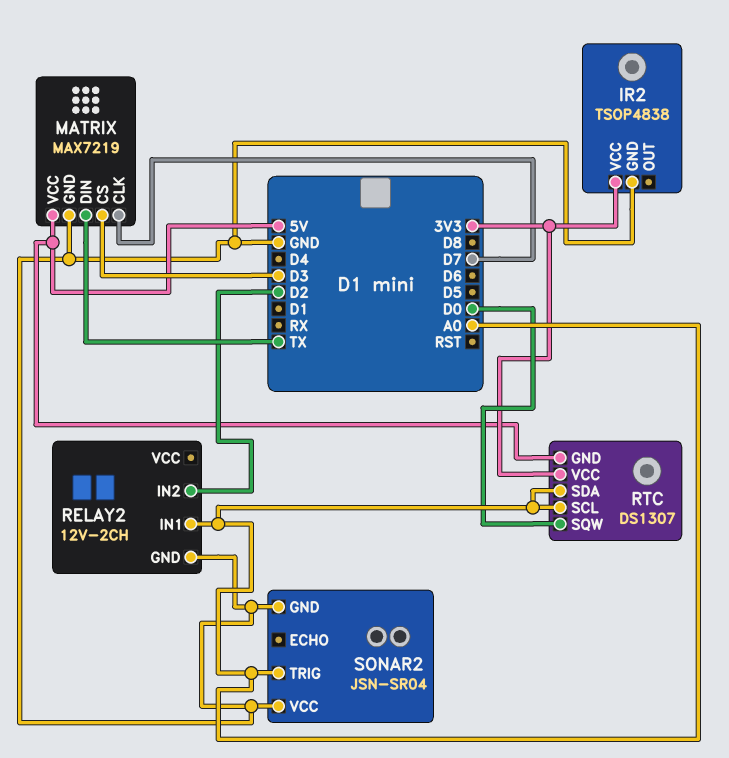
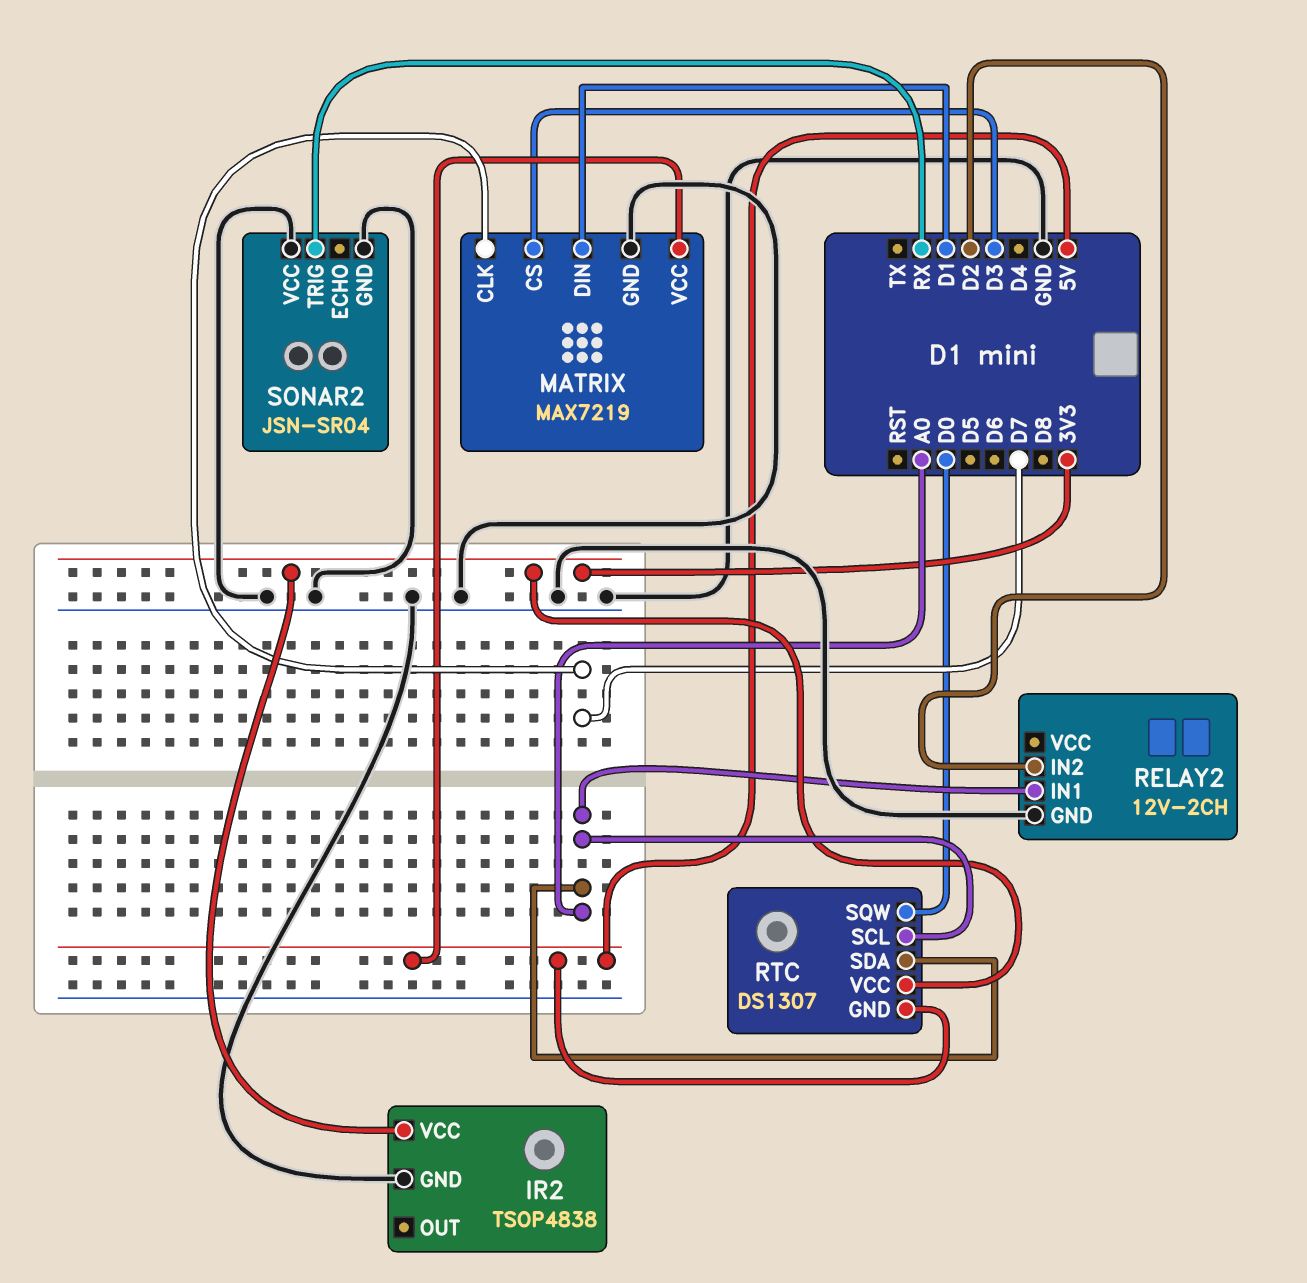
MATRIX pin DIN: TX -> D1
SONAR2 pin TRIG: A0 -> RX

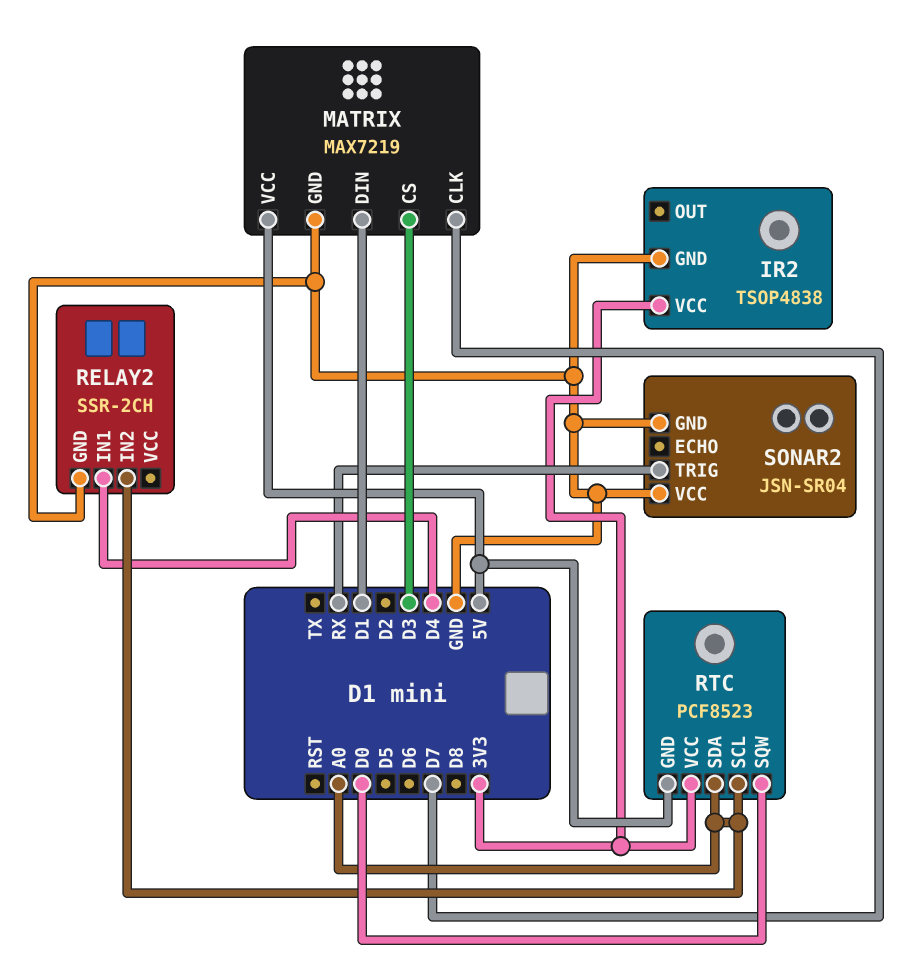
RELAY2: 12V-2CH -> SSR-2CH
RELAY2 pin IN1: A0 -> D4
RELAY2 pin IN2: D2 -> A0
RTC: DS1307 -> PCF8523

